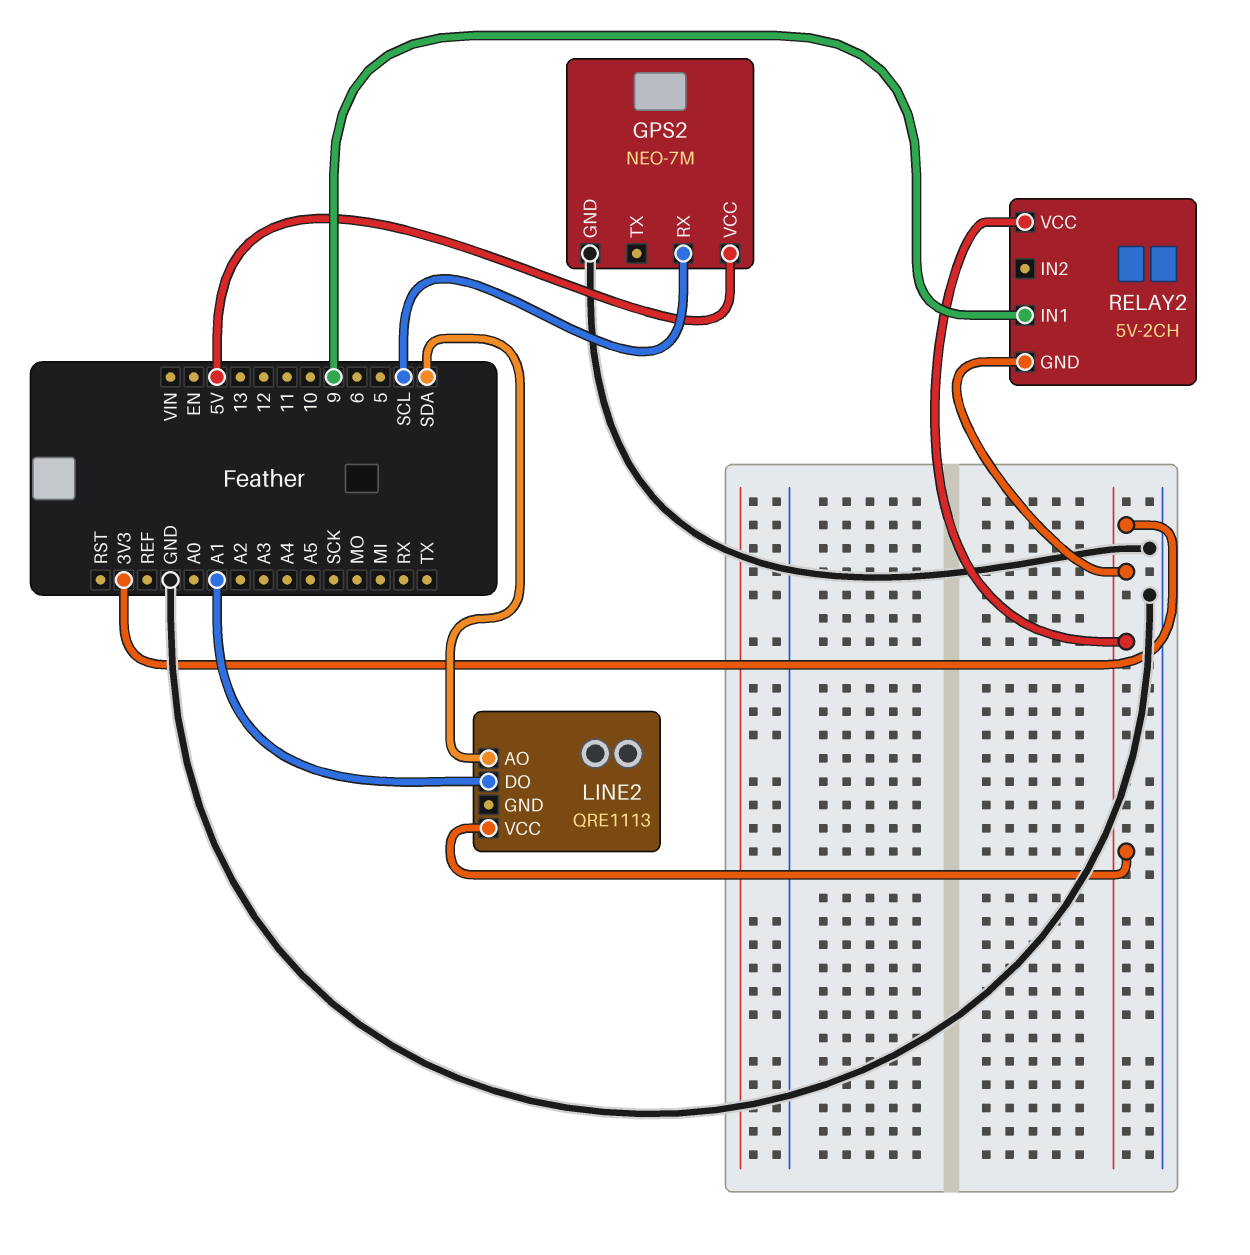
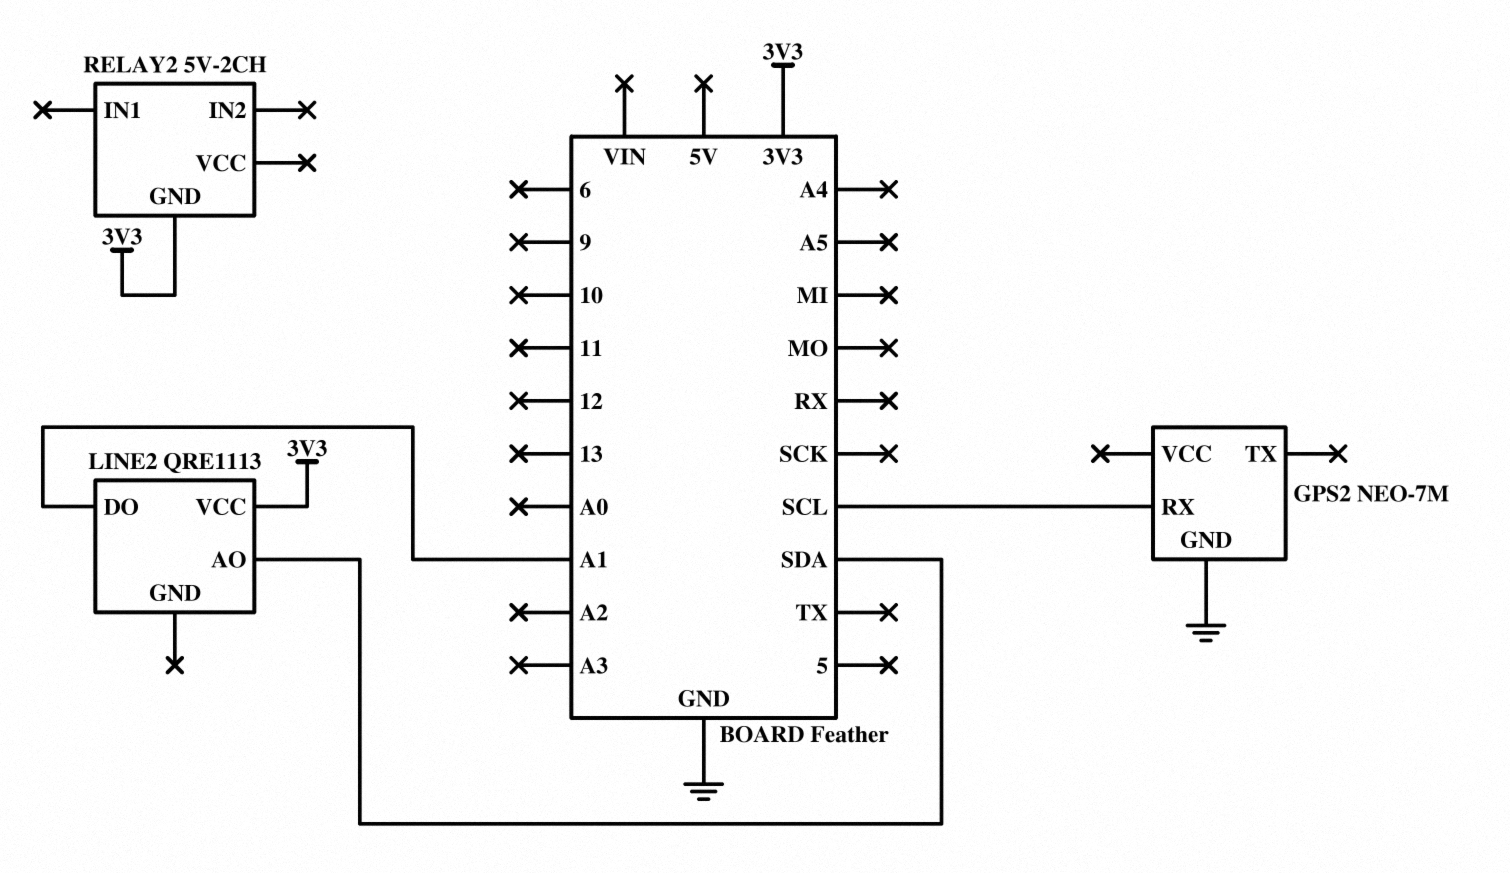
GPS2 pin VCC: 5V -> none
RELAY2 pin IN1: 9 -> none
RELAY2 pin VCC: 3V3 -> none

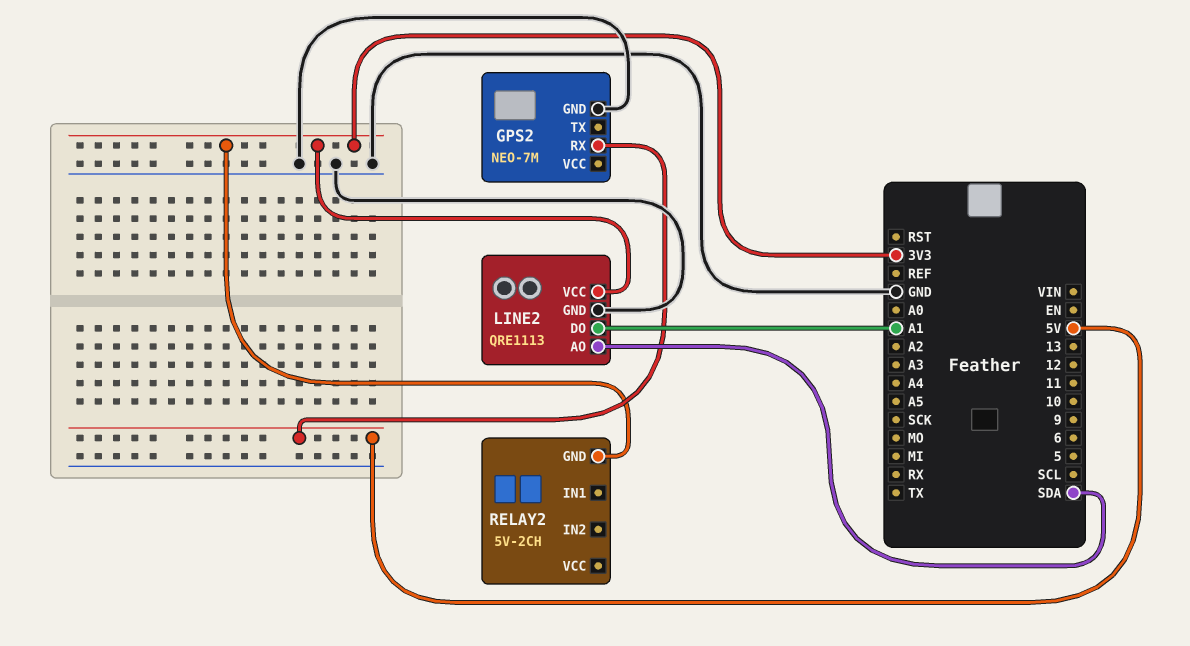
GPS2 pin RX: SCL -> 5V
LINE2 pin GND: none -> GND

